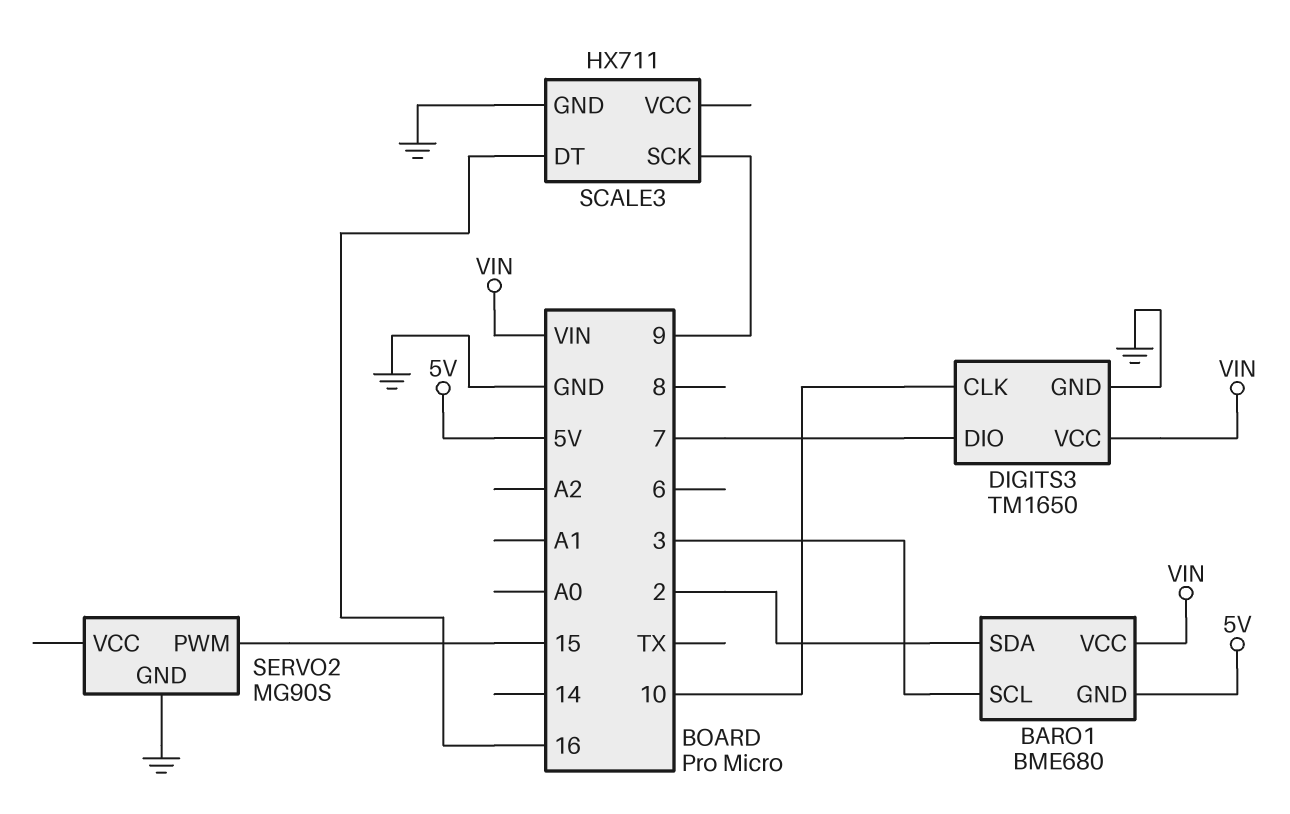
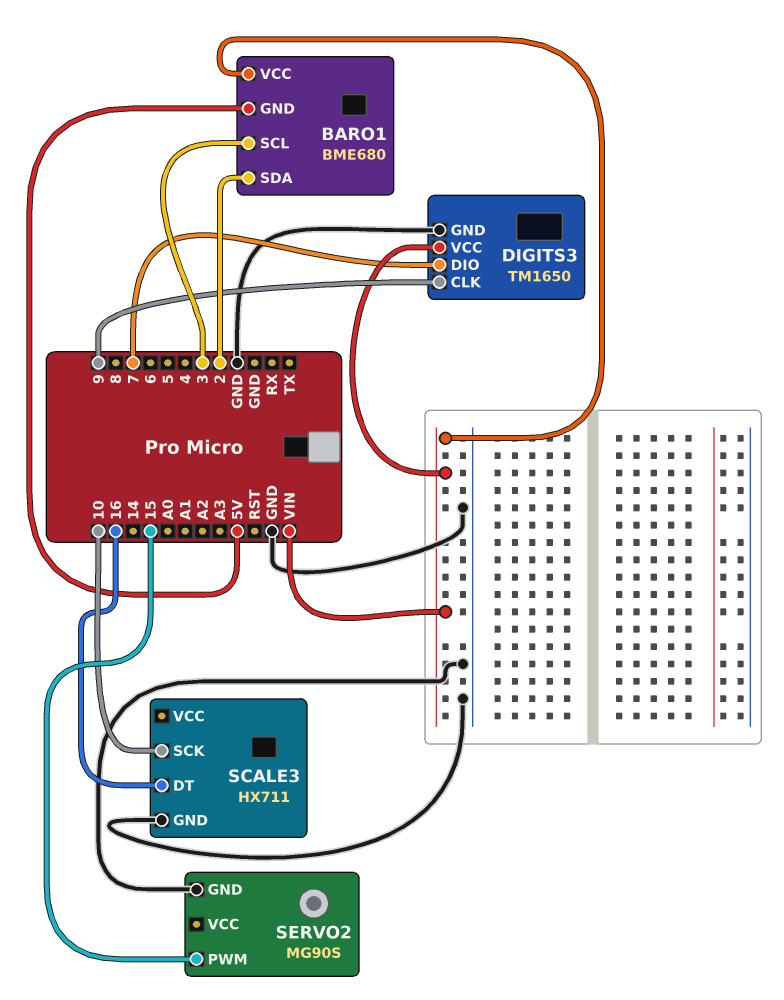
DIGITS3 pin CLK: 10 -> 9
SCALE3 pin SCK: 9 -> 10

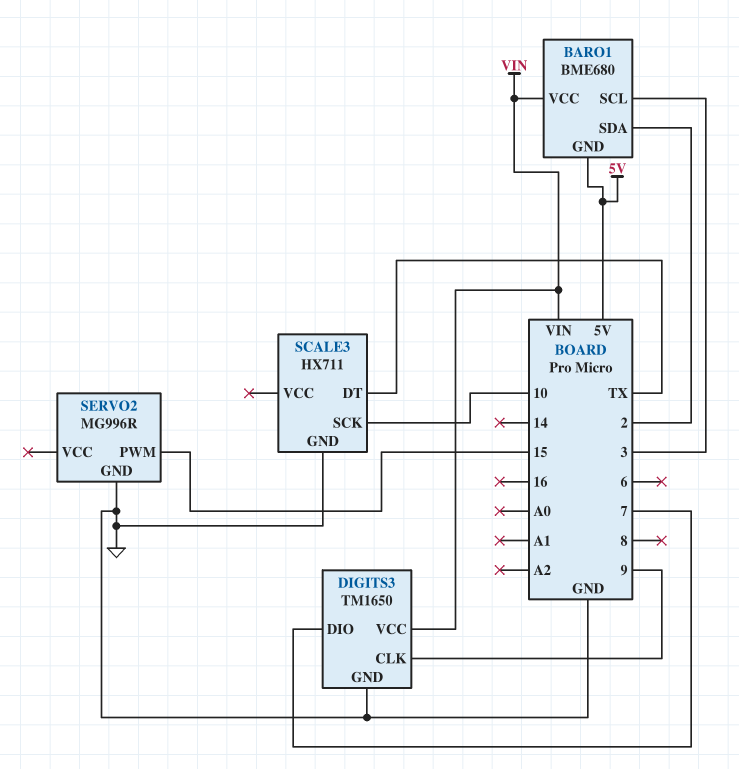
SCALE3 pin DT: 16 -> TX
SERVO2: MG90S -> MG996R

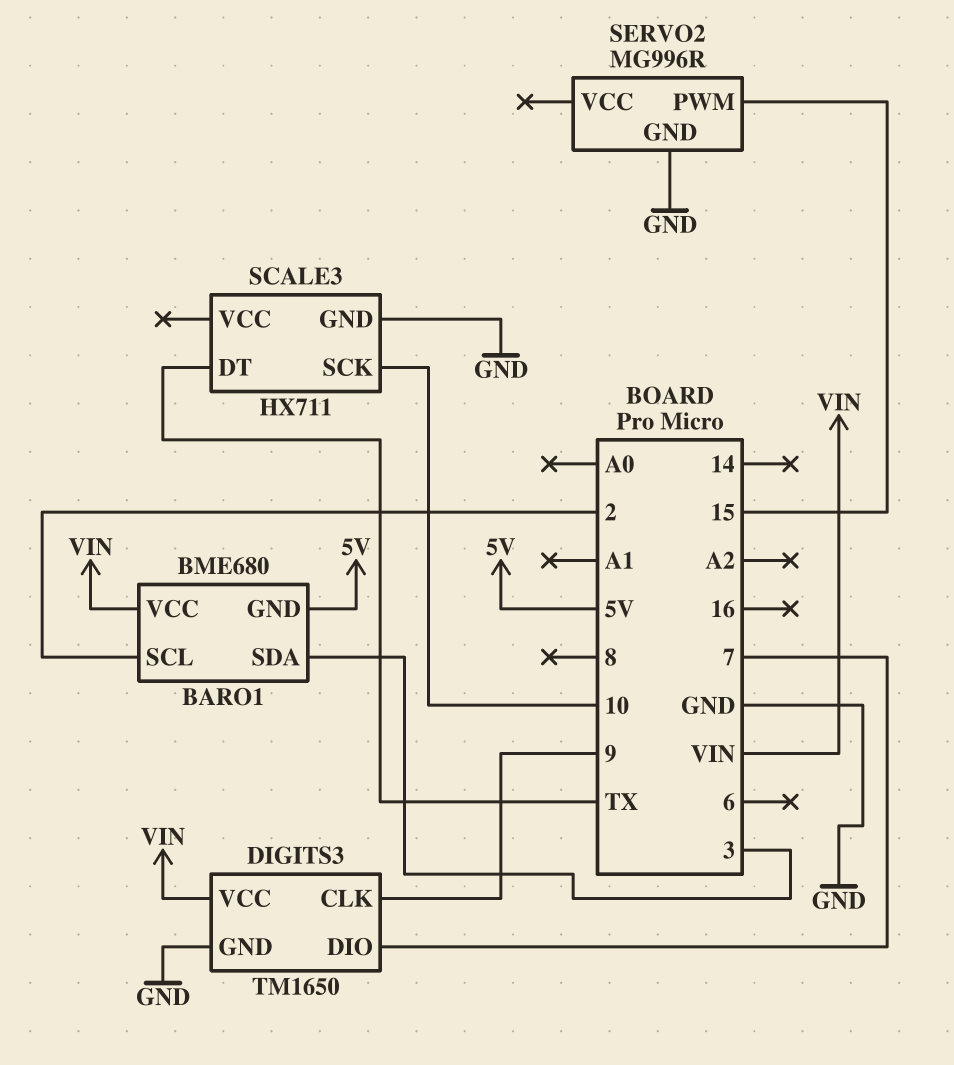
BARO1 pin SCL: 3 -> 2
BARO1 pin SDA: 2 -> 3

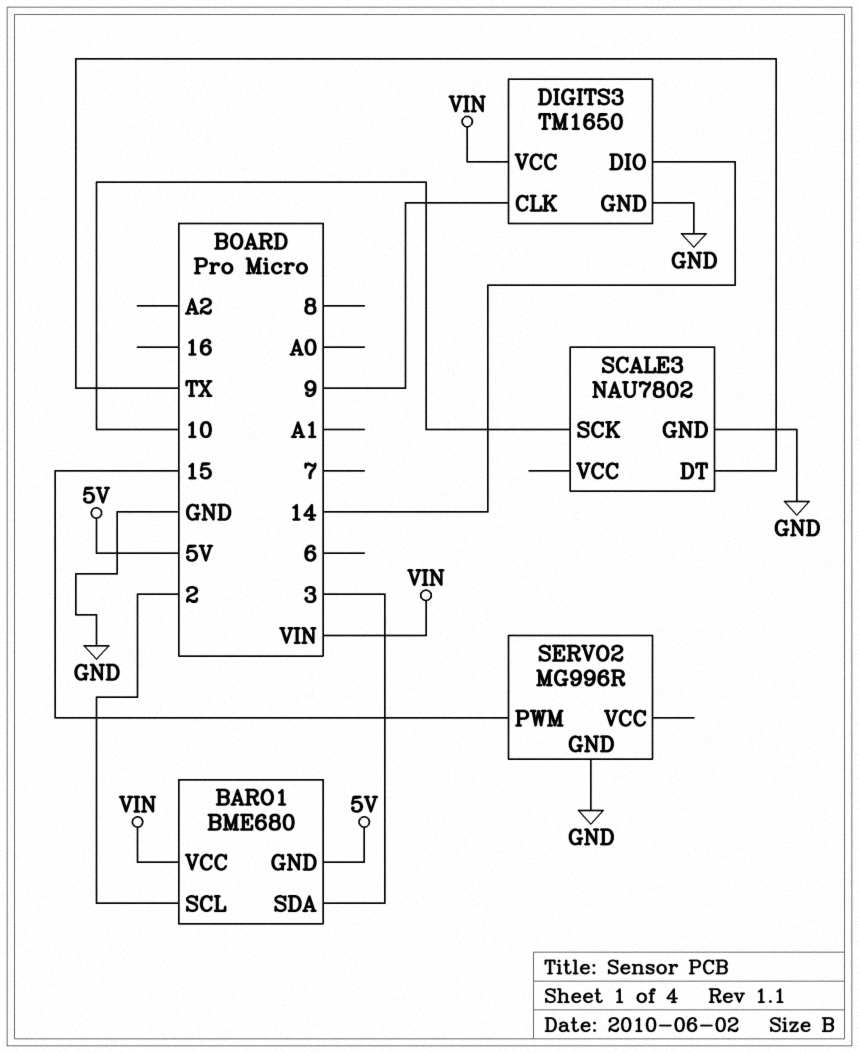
DIGITS3 pin DIO: 7 -> 14
SCALE3: HX711 -> NAU7802

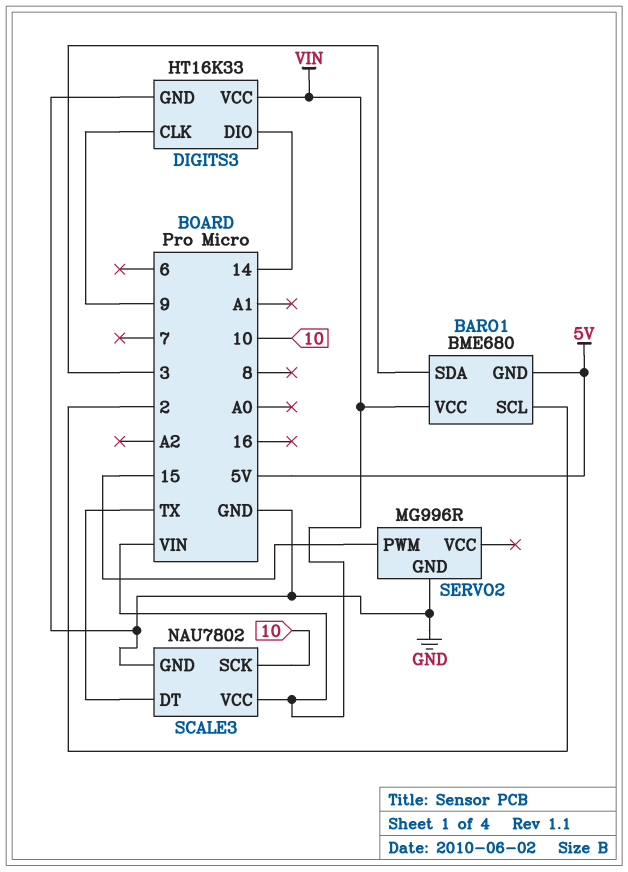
DIGITS3: TM1650 -> HT16K33
SCALE3 pin VCC: none -> VIN

